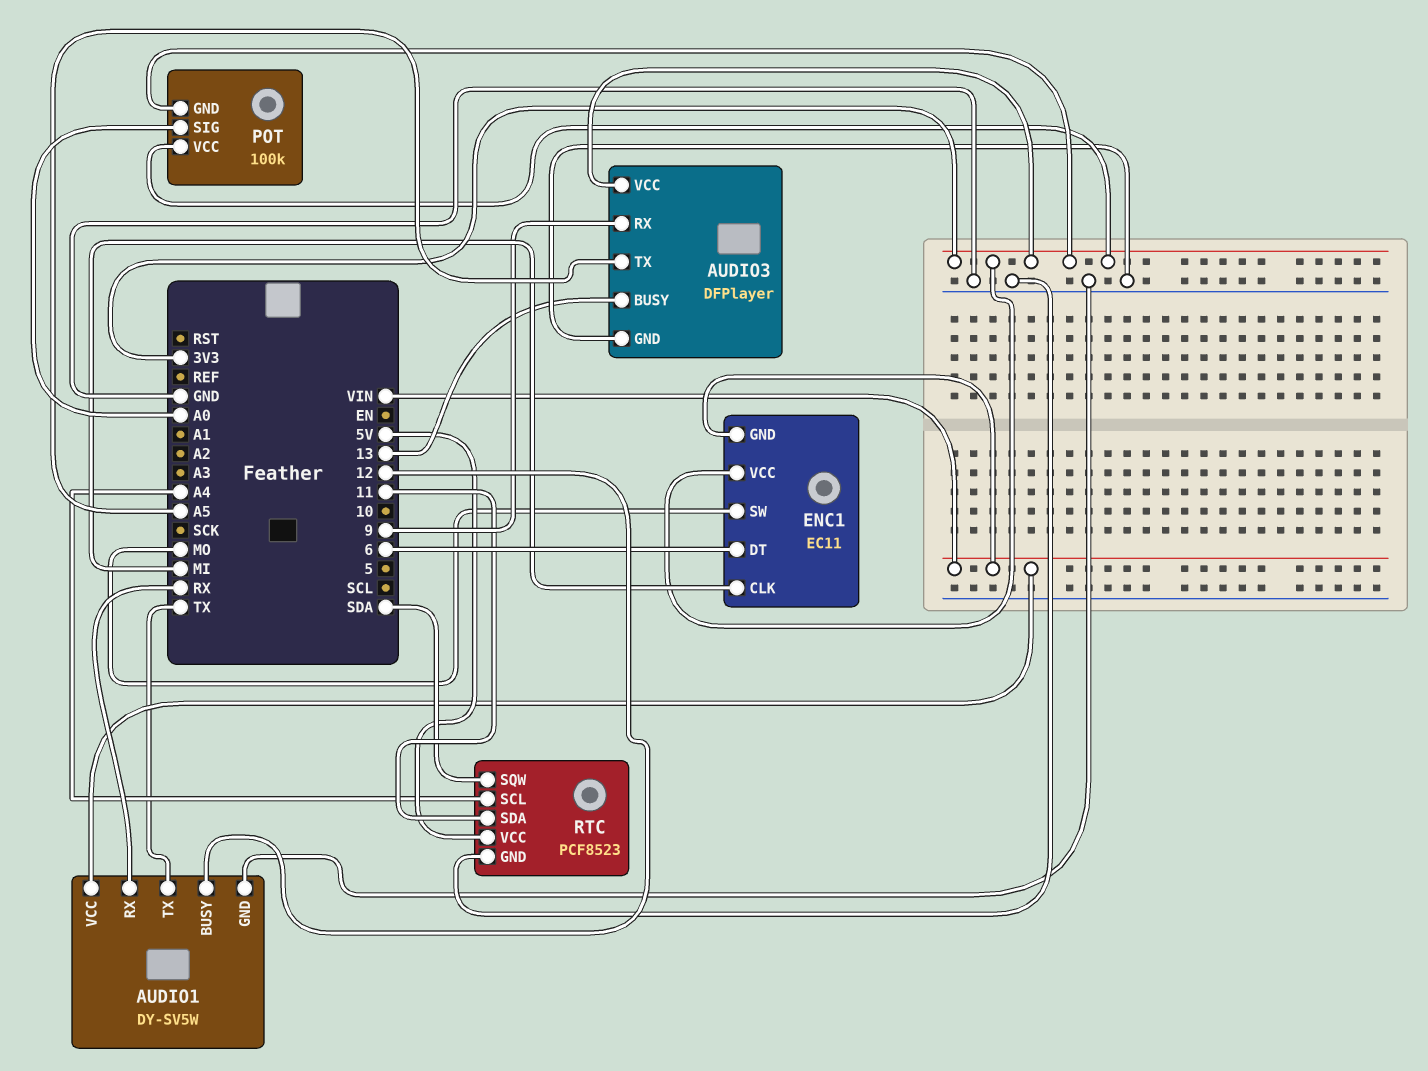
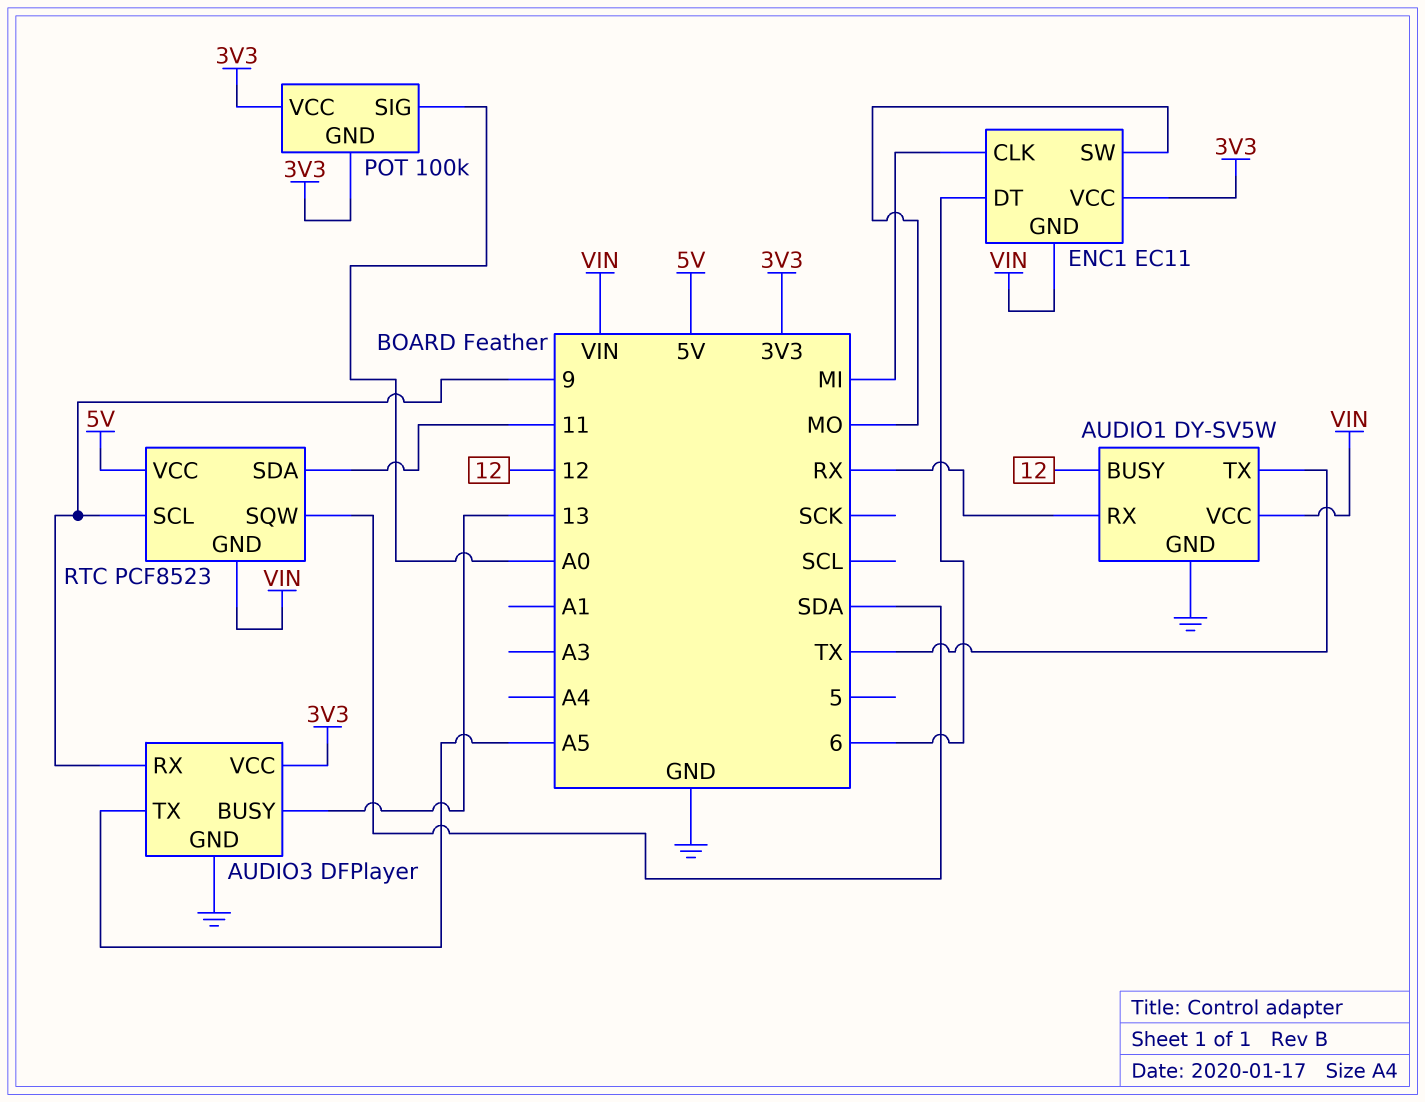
RTC pin GND: GND -> VIN
RTC pin SCL: A4 -> 9

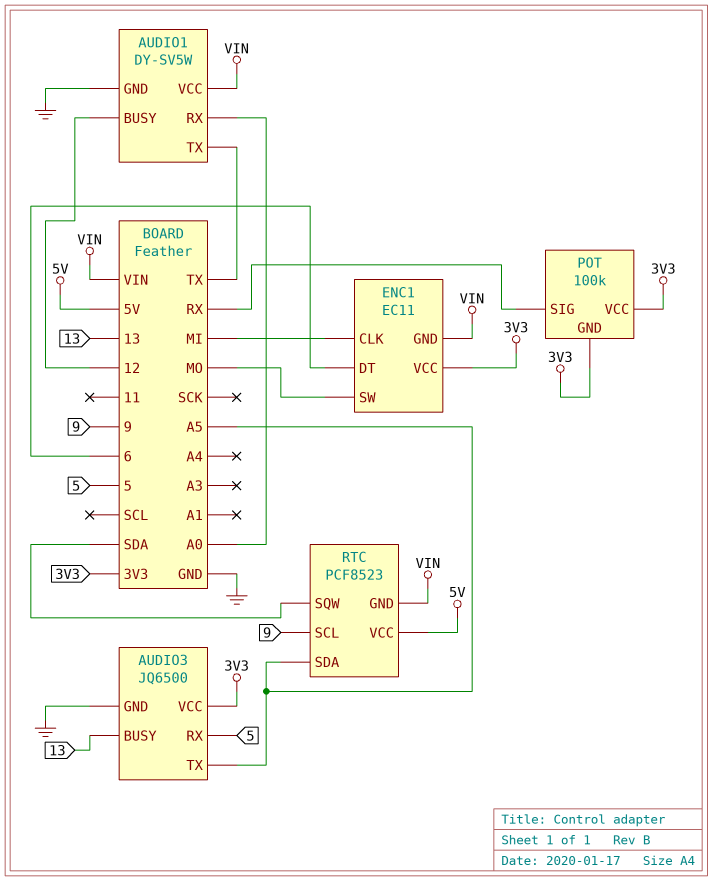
AUDIO1 pin RX: RX -> A0
AUDIO3: DFPlayer -> JQ6500
AUDIO3 pin RX: 9 -> 5
POT pin SIG: A0 -> RX
RTC pin SDA: 11 -> A5

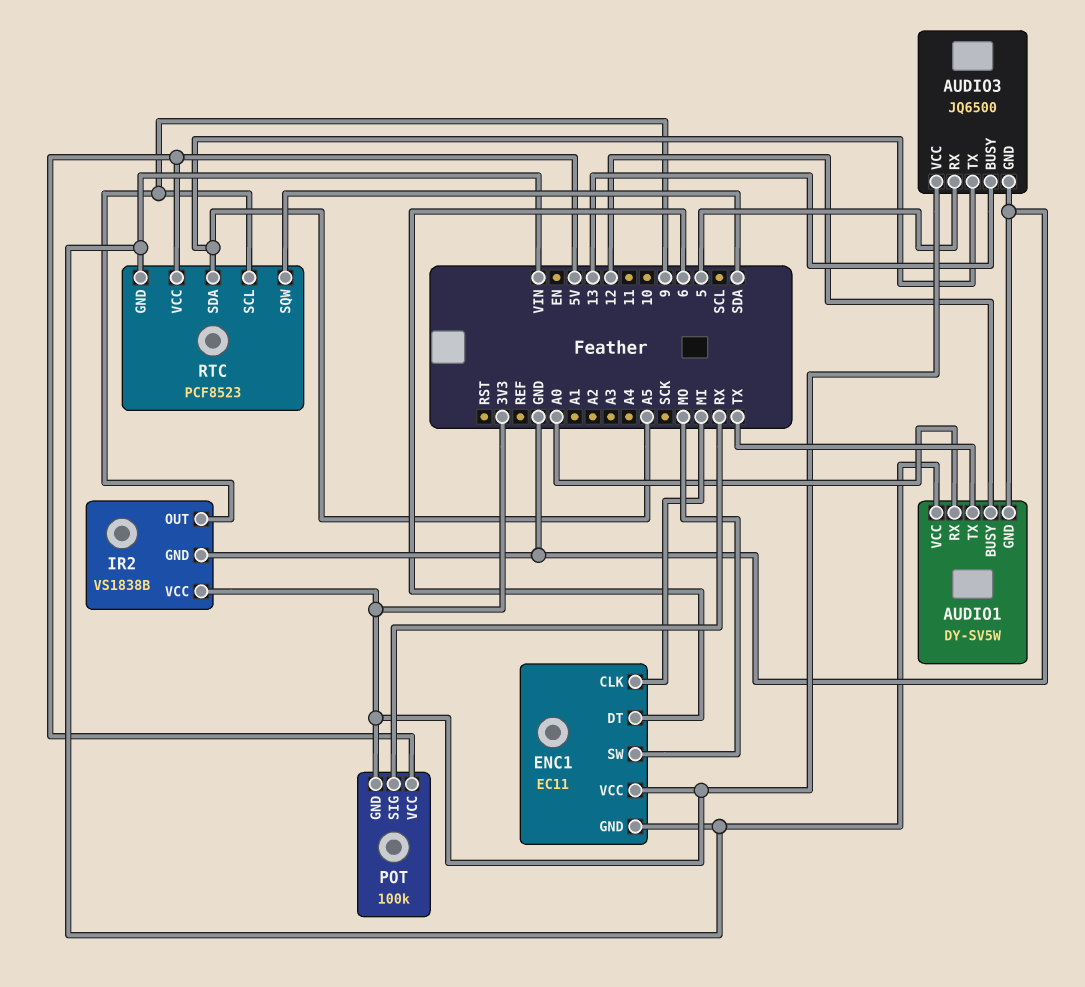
IR2: none -> VS1838B
IR2 pin GND: none -> GND
IR2 pin OUT: none -> 9
IR2 pin VCC: none -> 3V3
POT pin VCC: 3V3 -> 5V

